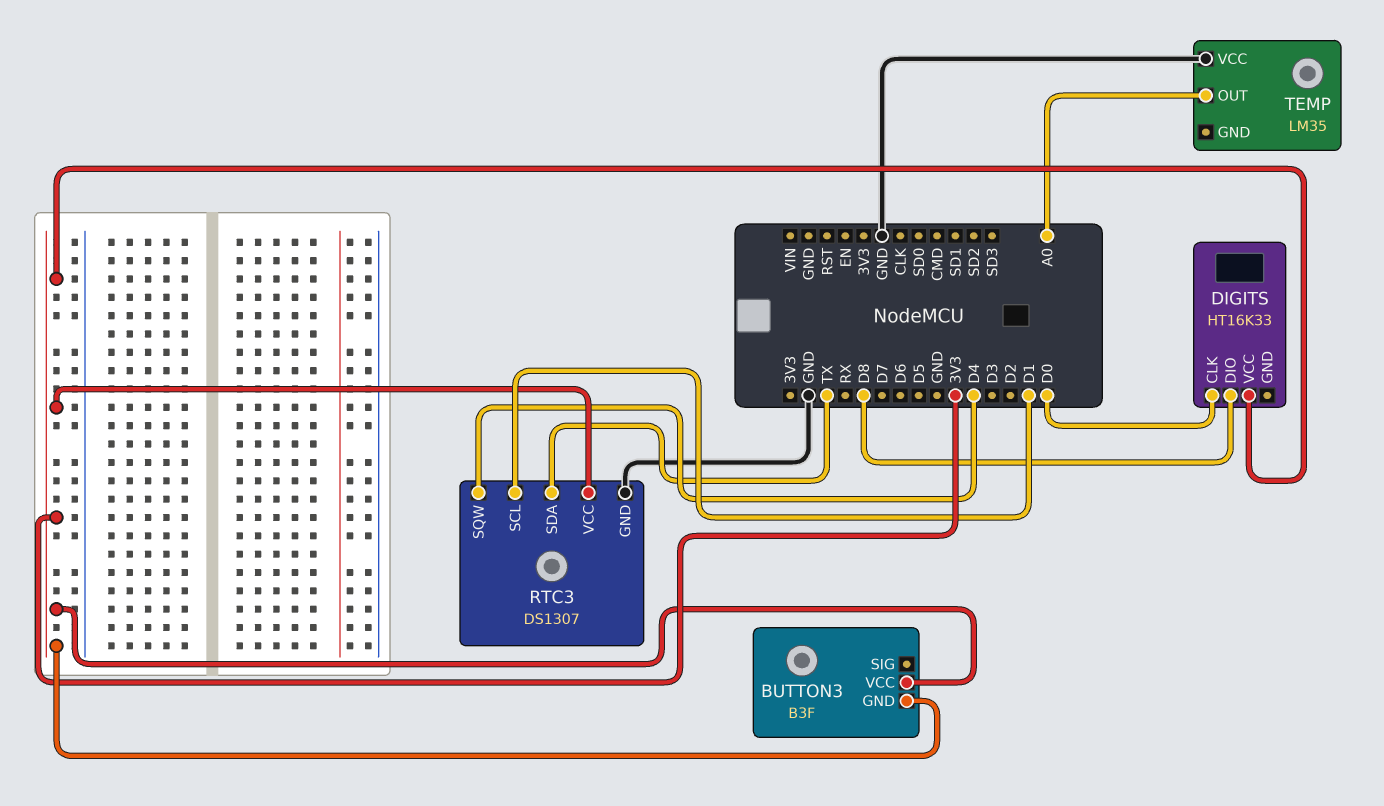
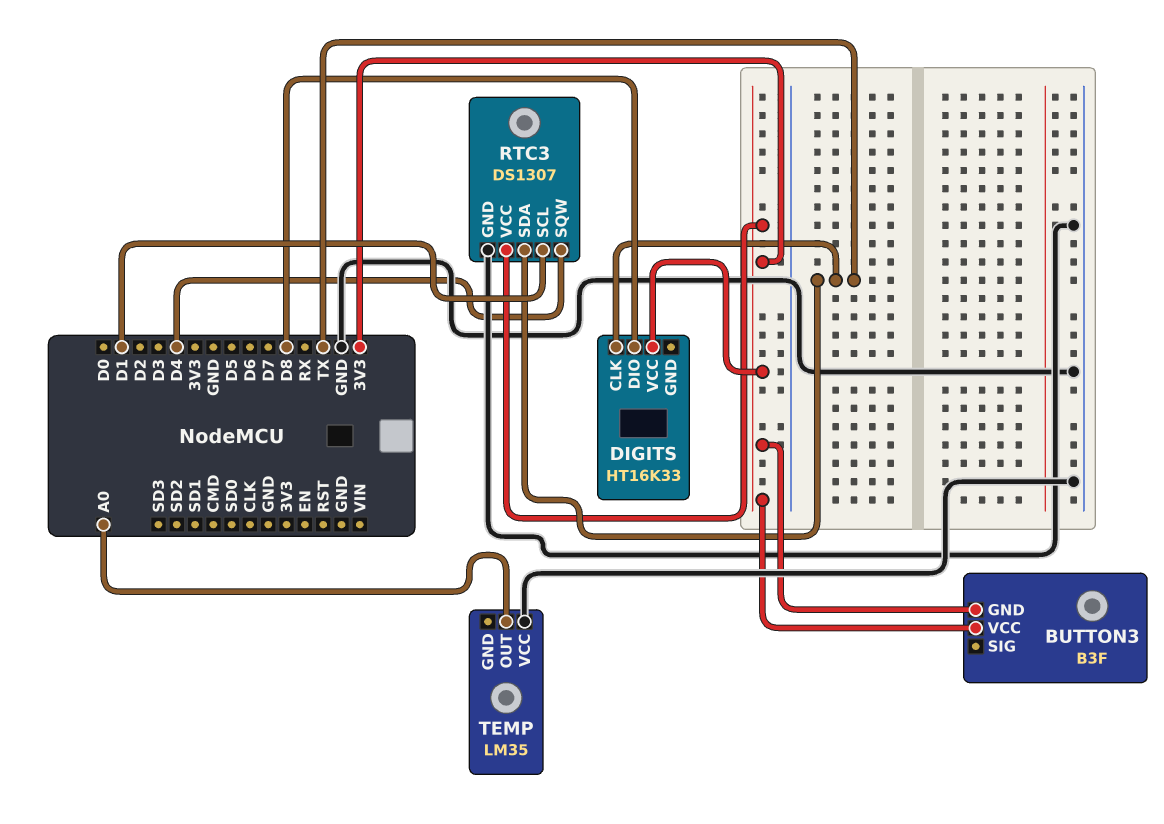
DIGITS pin CLK: D0 -> TX

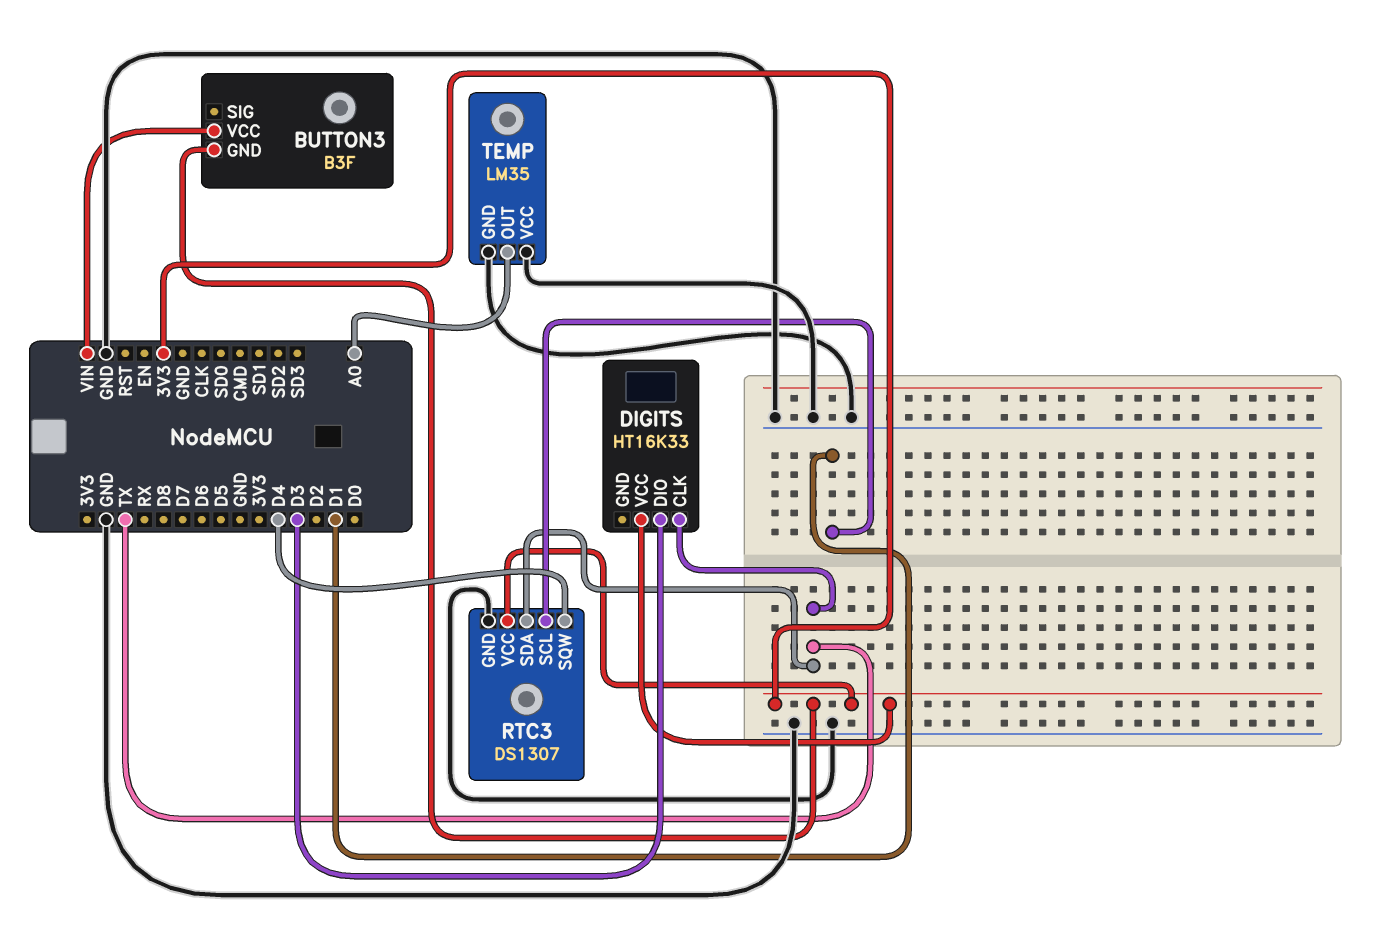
BUTTON3 pin VCC: 3V3 -> VIN
DIGITS pin DIO: D8 -> D3
TEMP pin GND: none -> GND

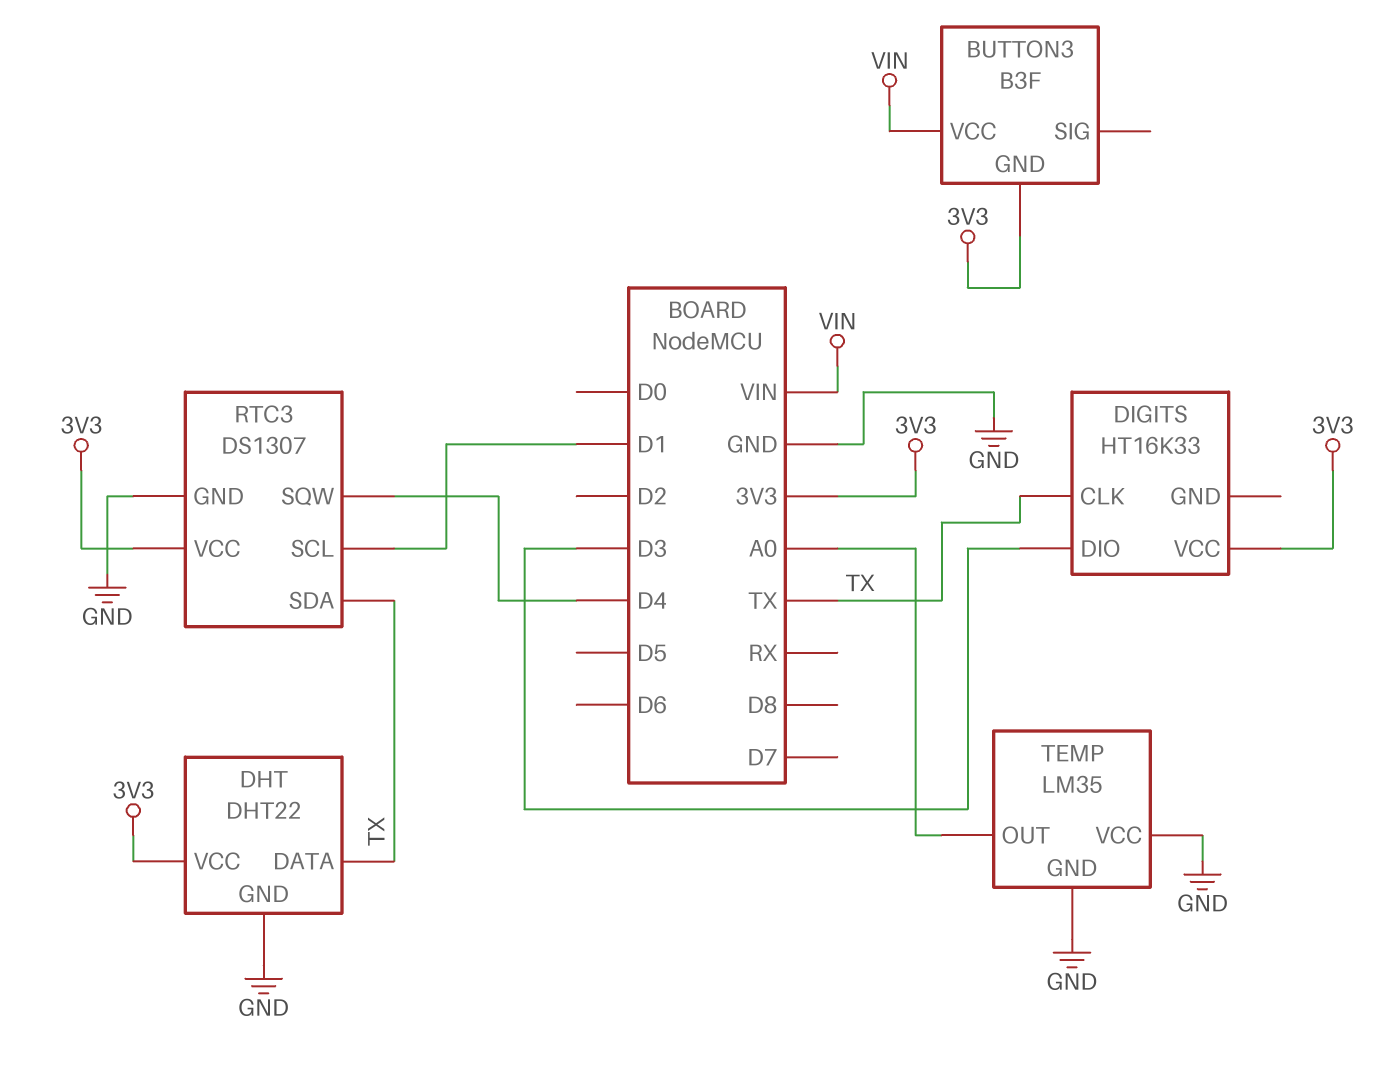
DHT: none -> DHT22
DHT pin DATA: none -> TX
DHT pin GND: none -> GND
DHT pin VCC: none -> 3V3

